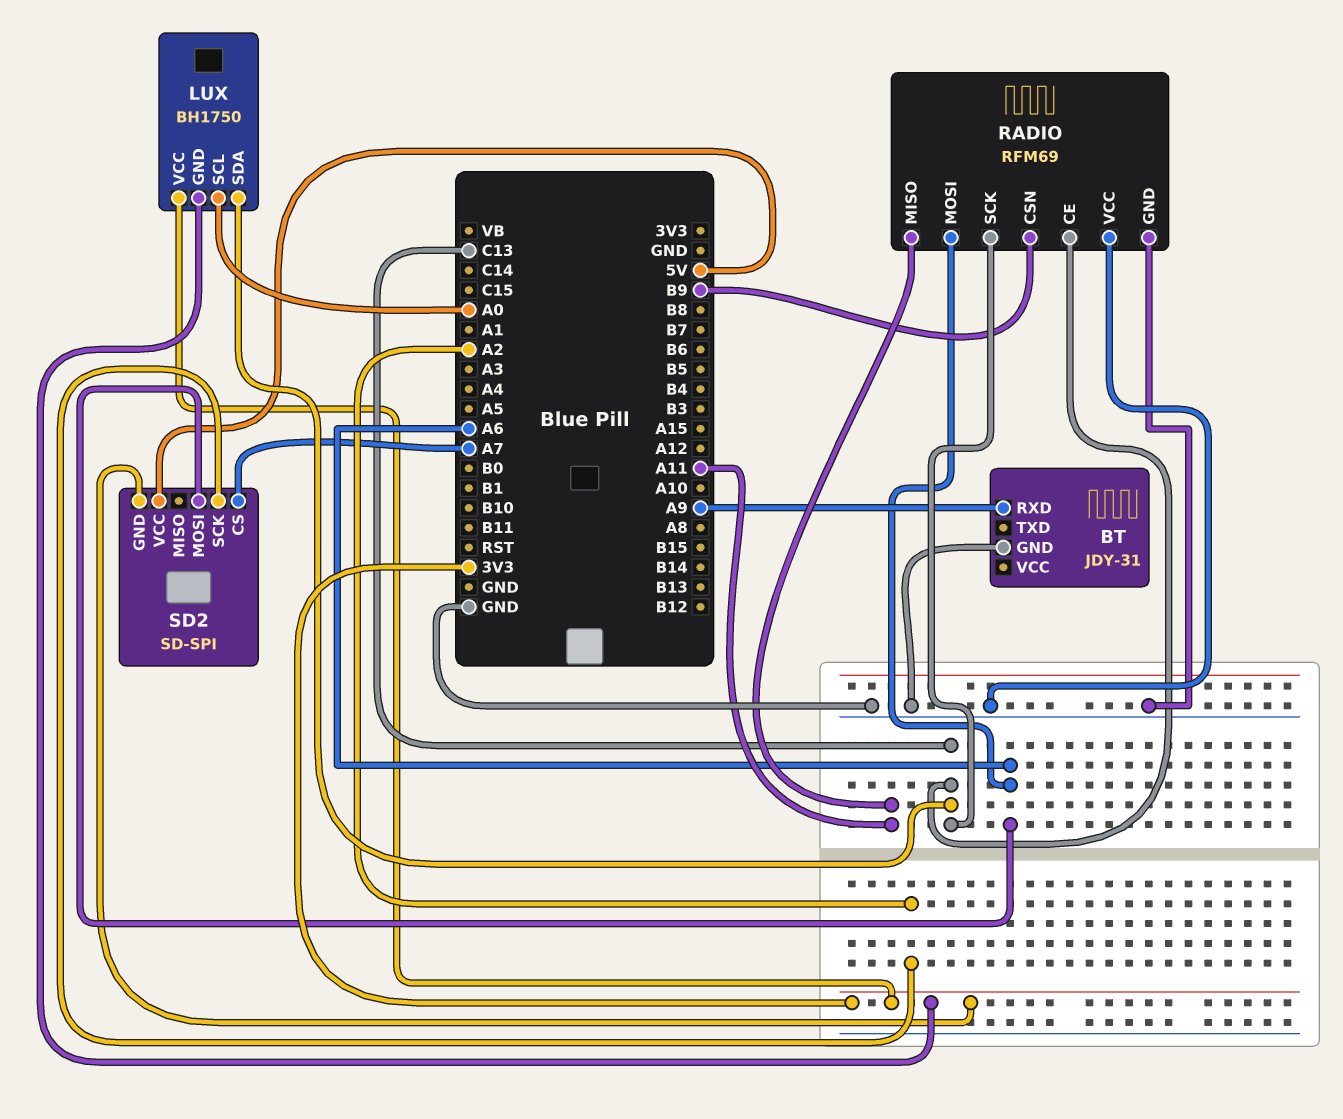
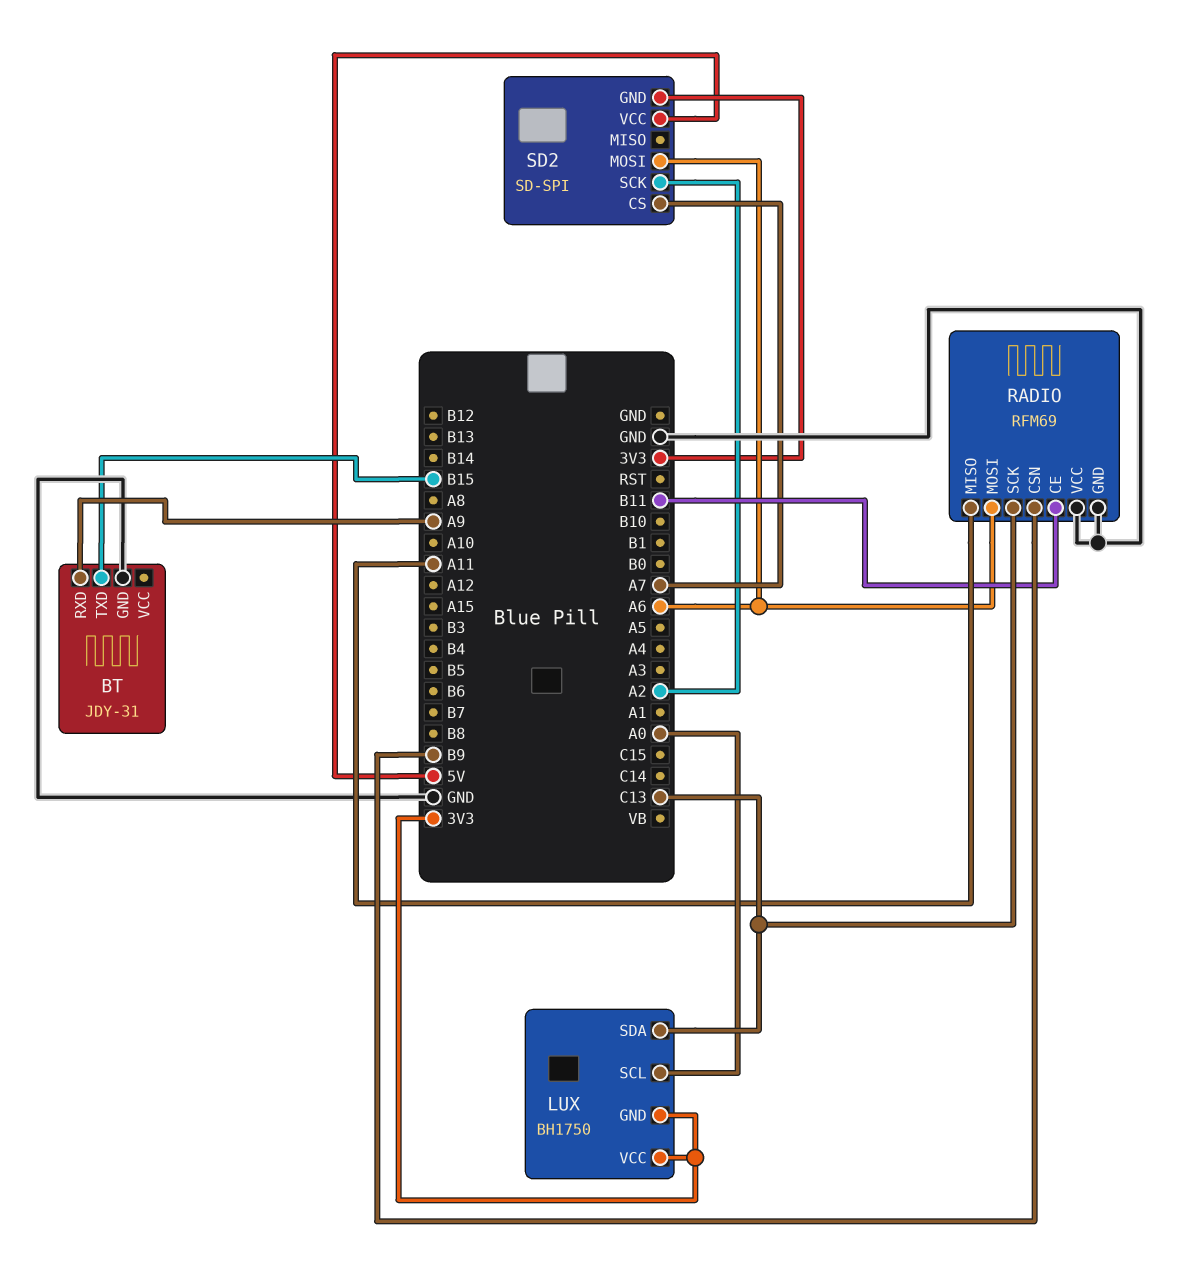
BT pin TXD: none -> B15
RADIO pin CE: C13 -> B11

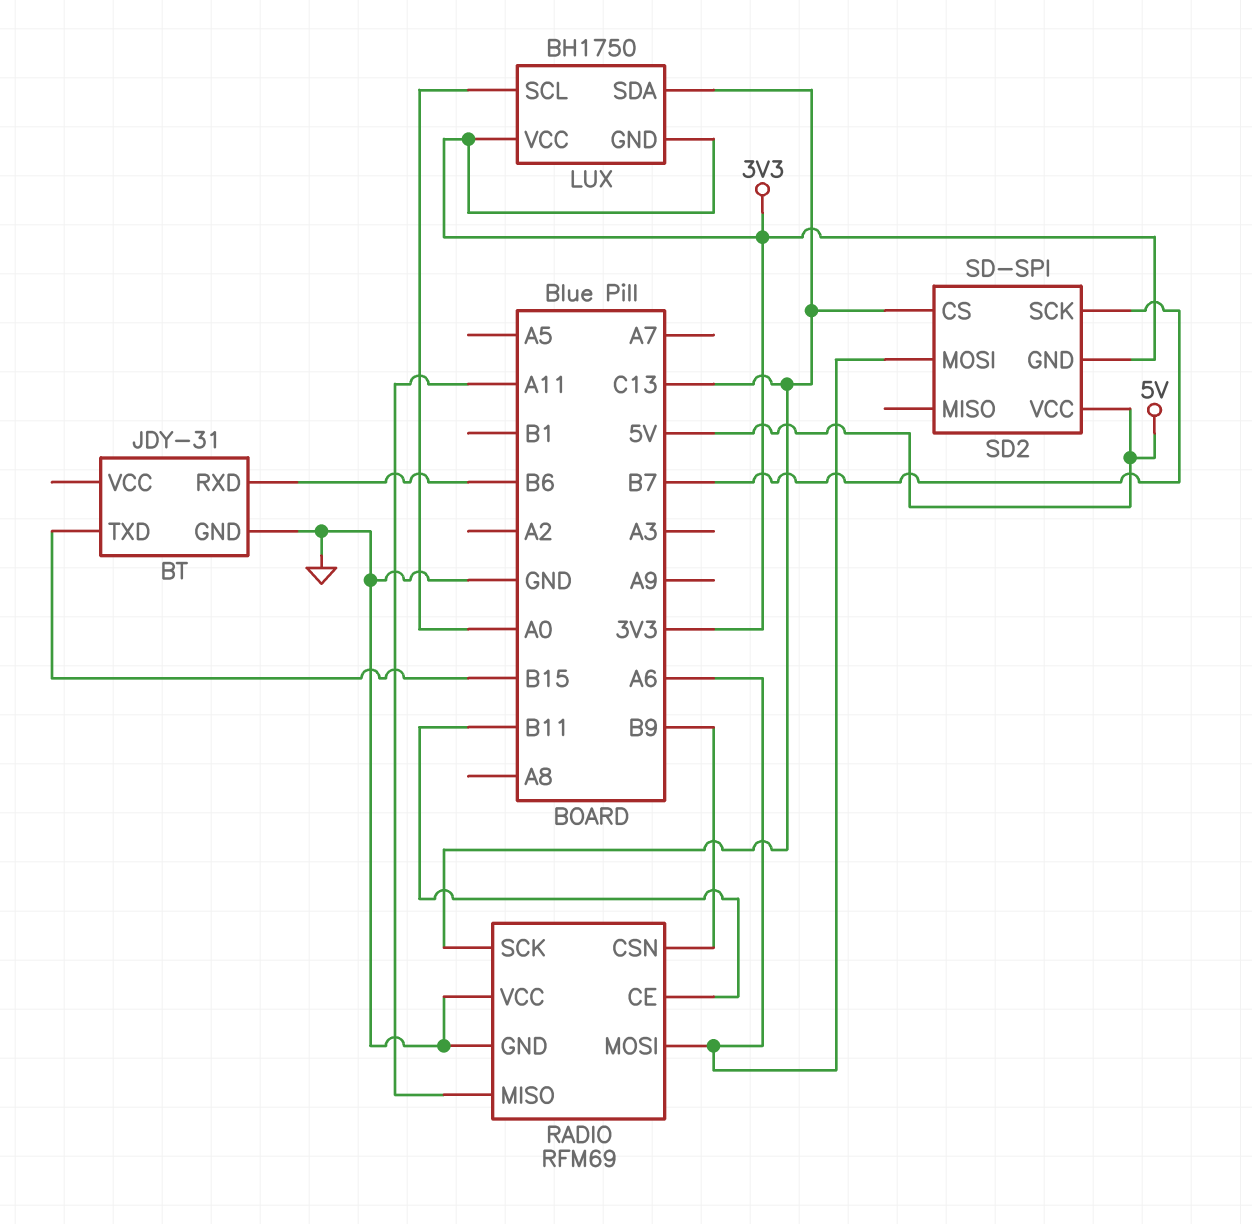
BT pin RXD: A9 -> B6
SD2 pin CS: A7 -> C13
SD2 pin SCK: A2 -> B7

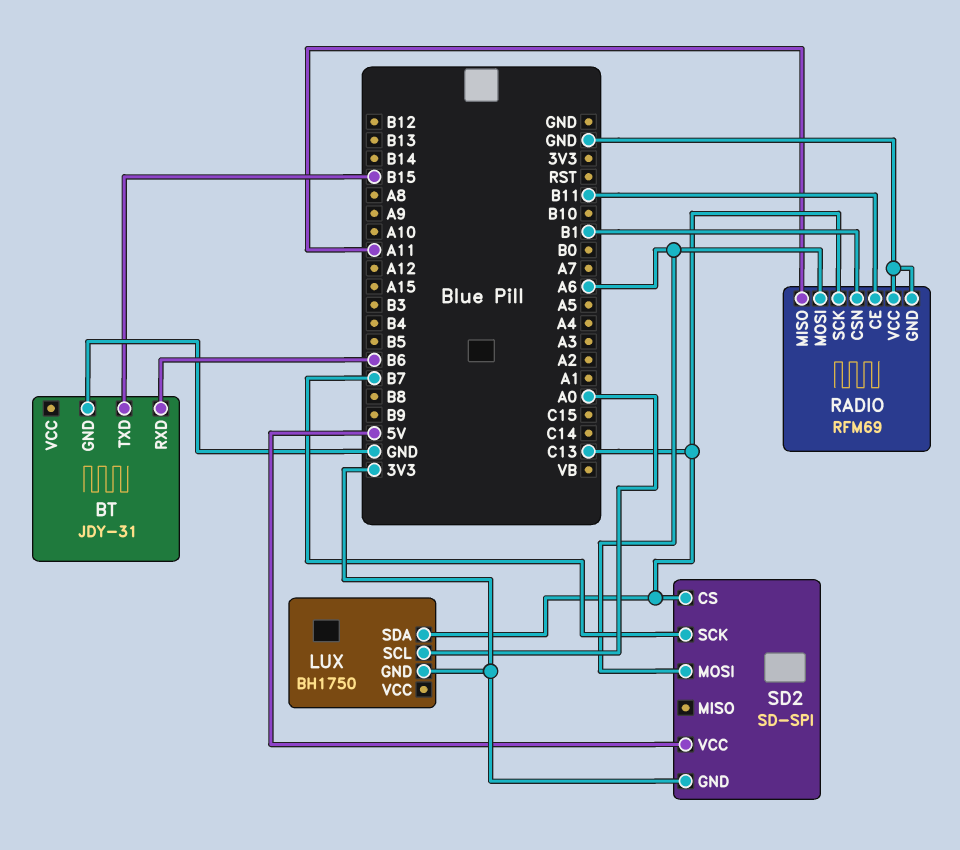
LUX pin VCC: 3V3 -> none
RADIO pin CSN: B9 -> B1

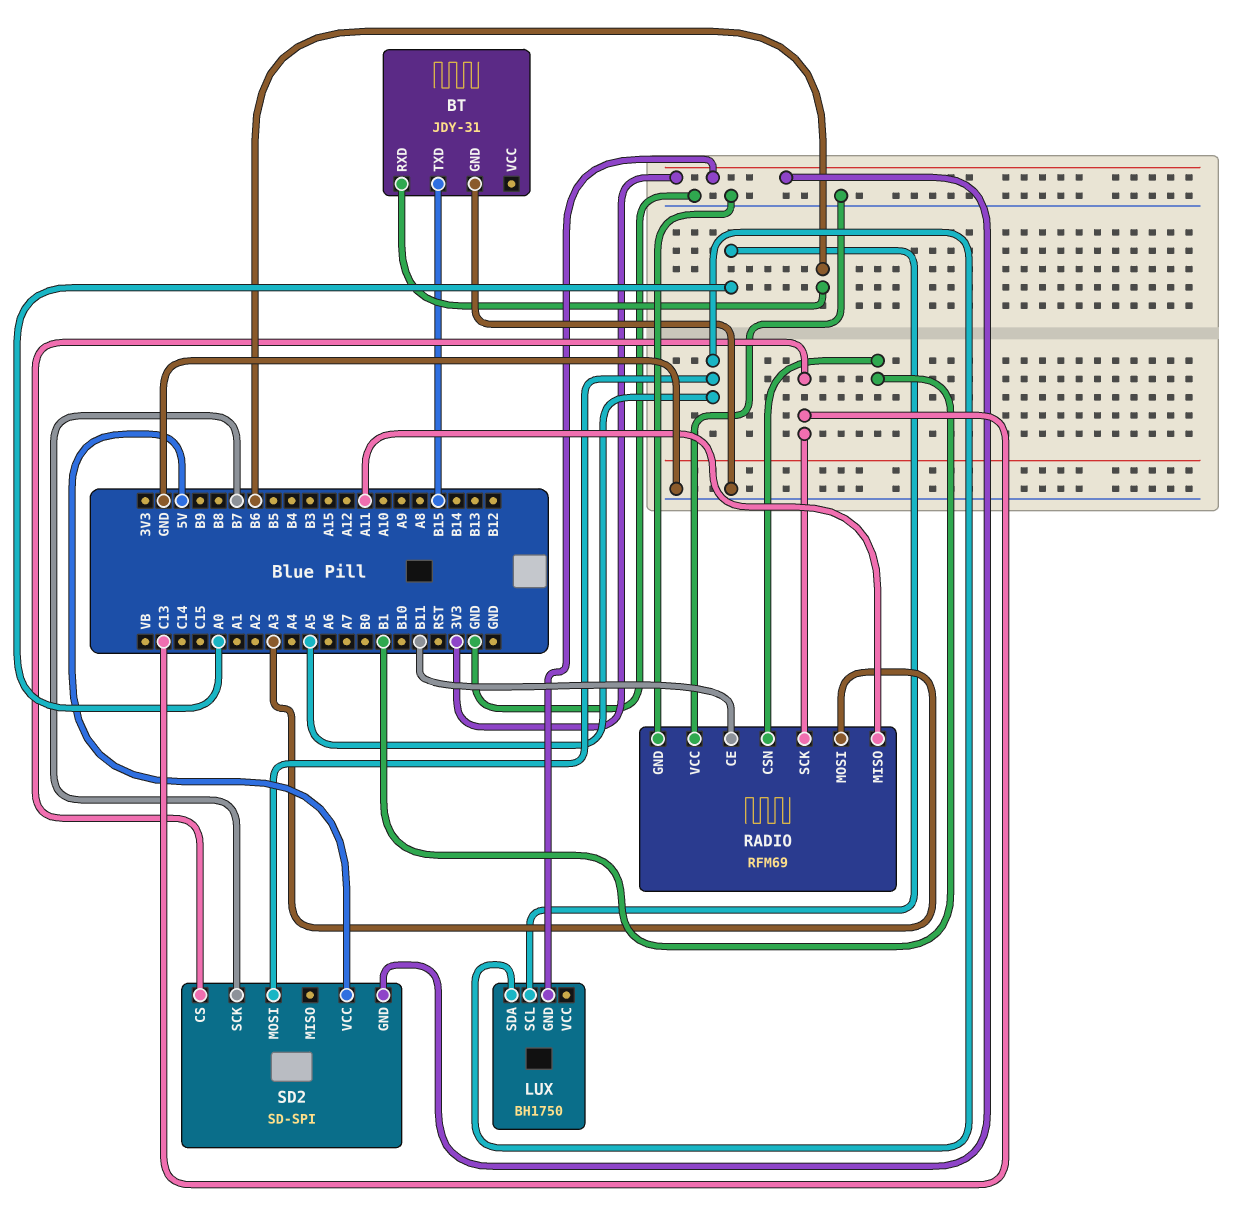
LUX pin SDA: C13 -> A5
RADIO pin MOSI: A6 -> A3
SD2 pin MOSI: A6 -> A5

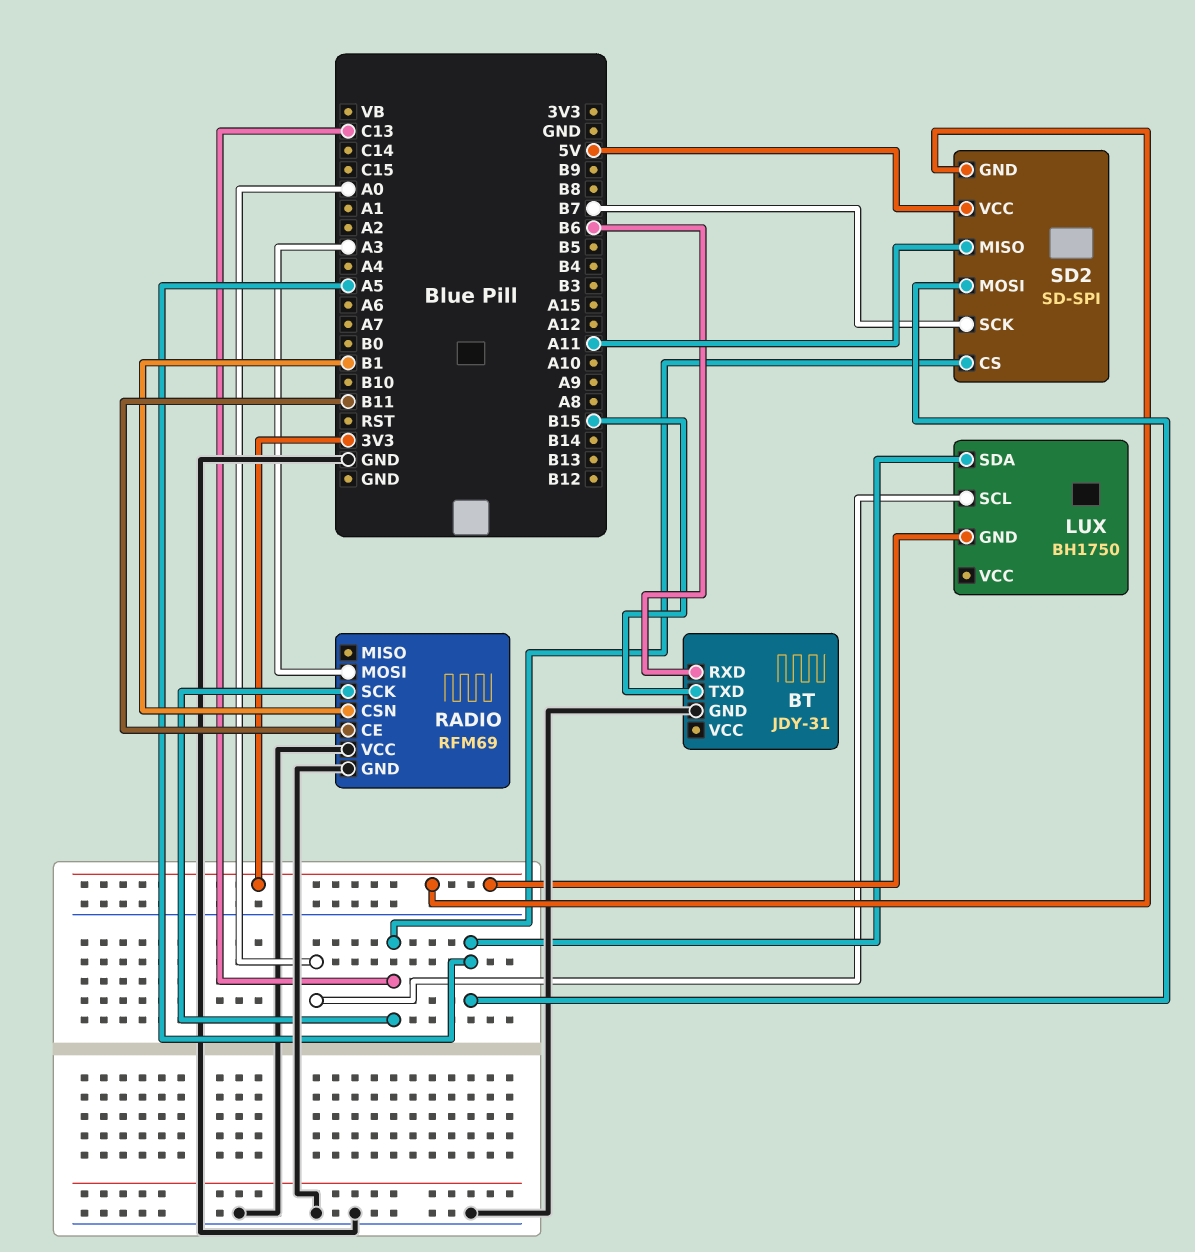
RADIO pin MISO: A11 -> none
SD2 pin MISO: none -> A11

